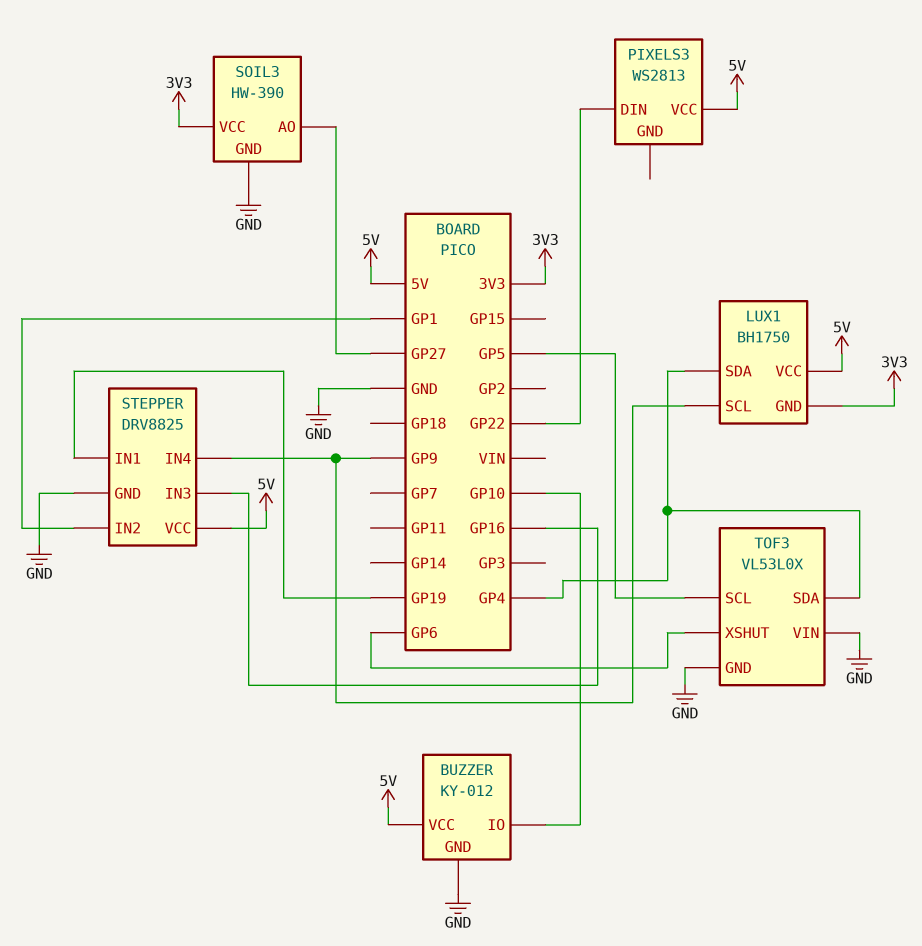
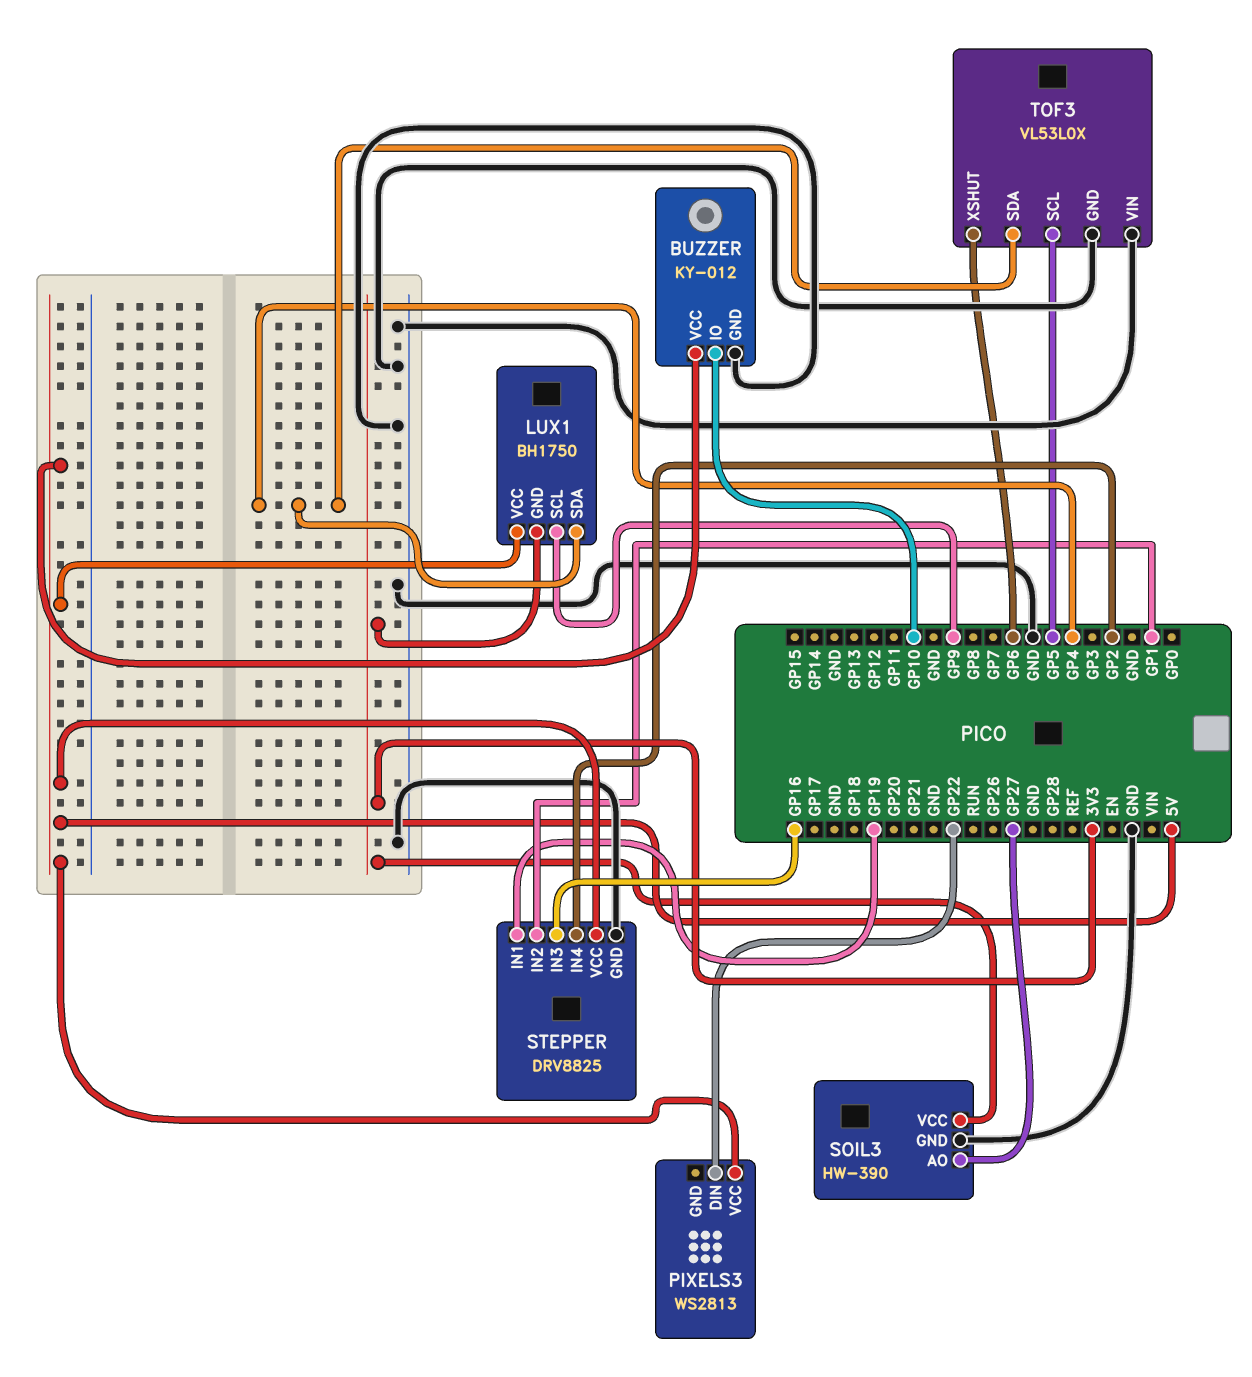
STEPPER pin IN4: GP9 -> GP2

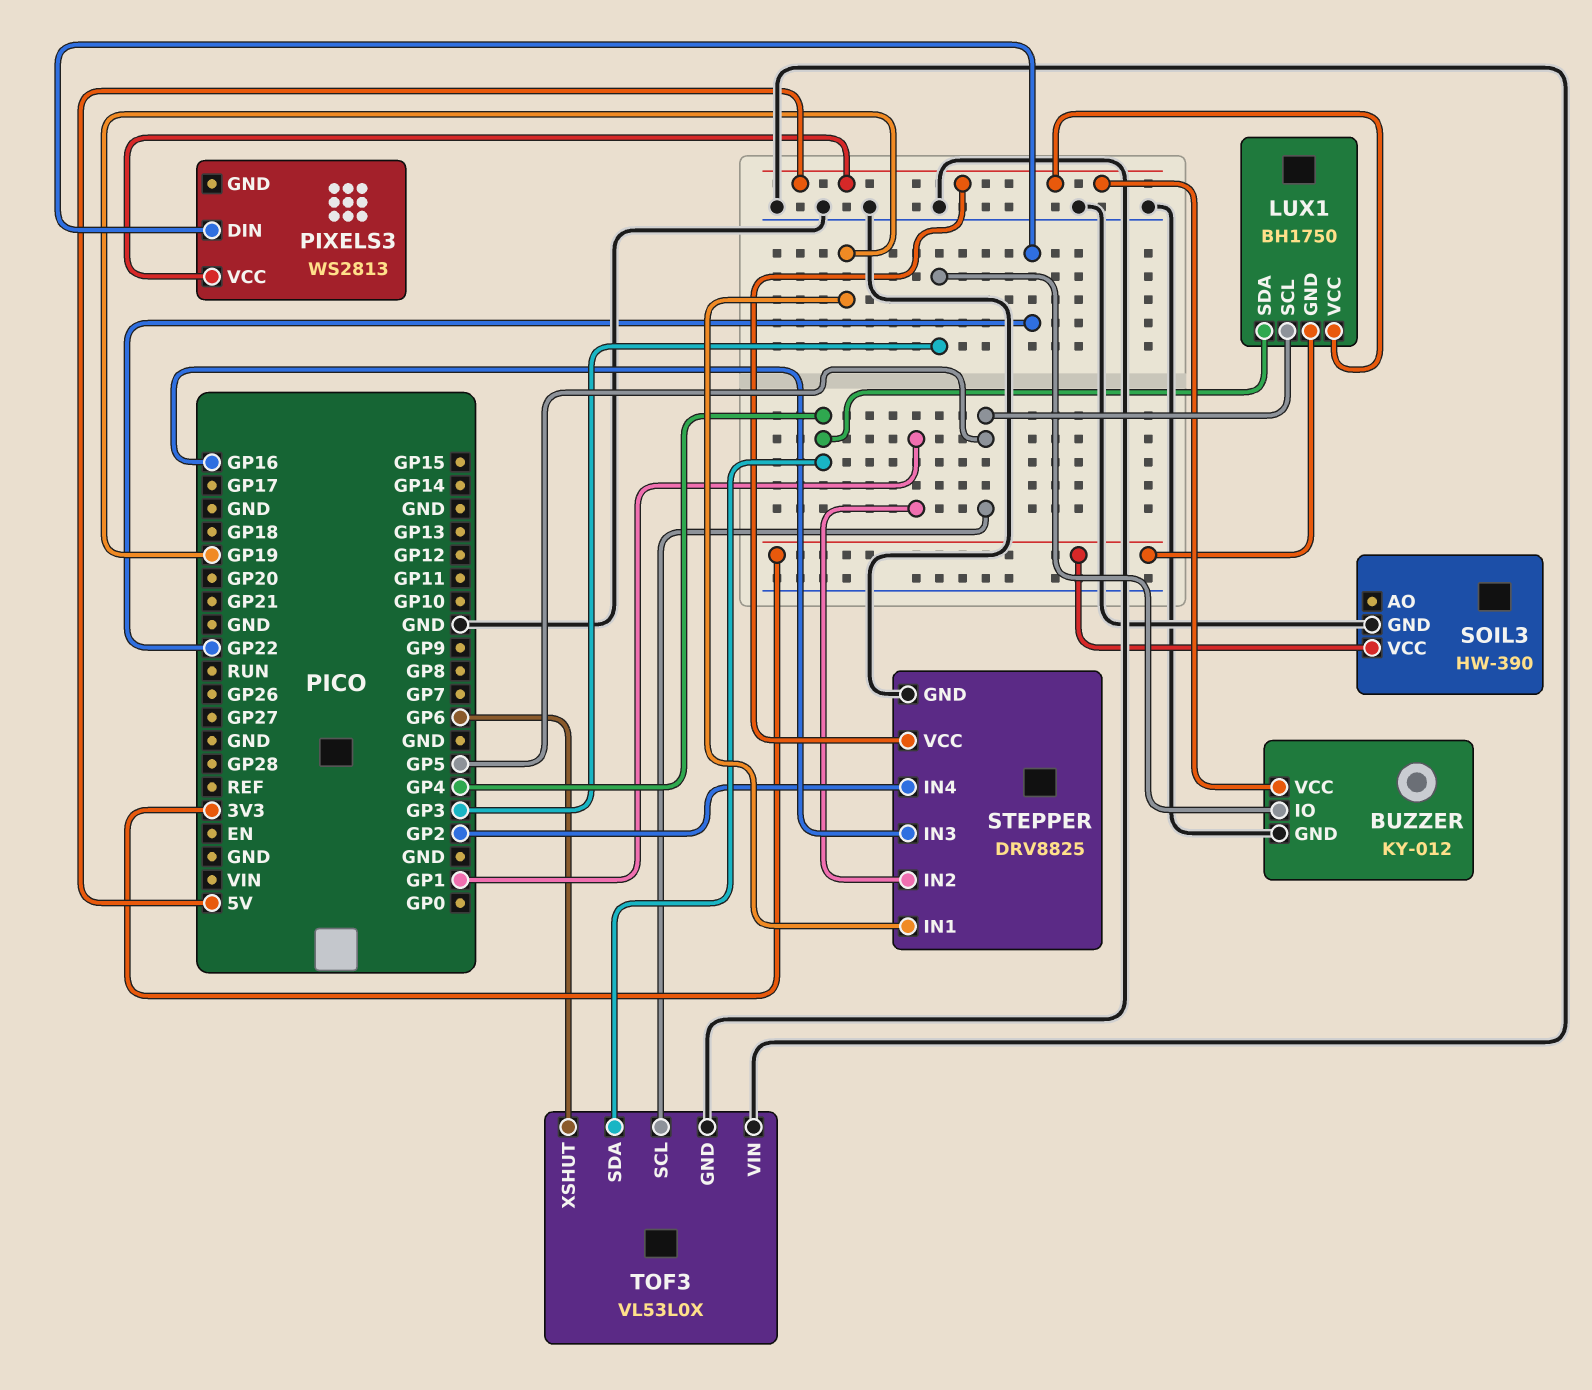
BUZZER pin IO: GP10 -> GP3
LUX1 pin SCL: GP9 -> GP5
SOIL3 pin AO: GP27 -> none

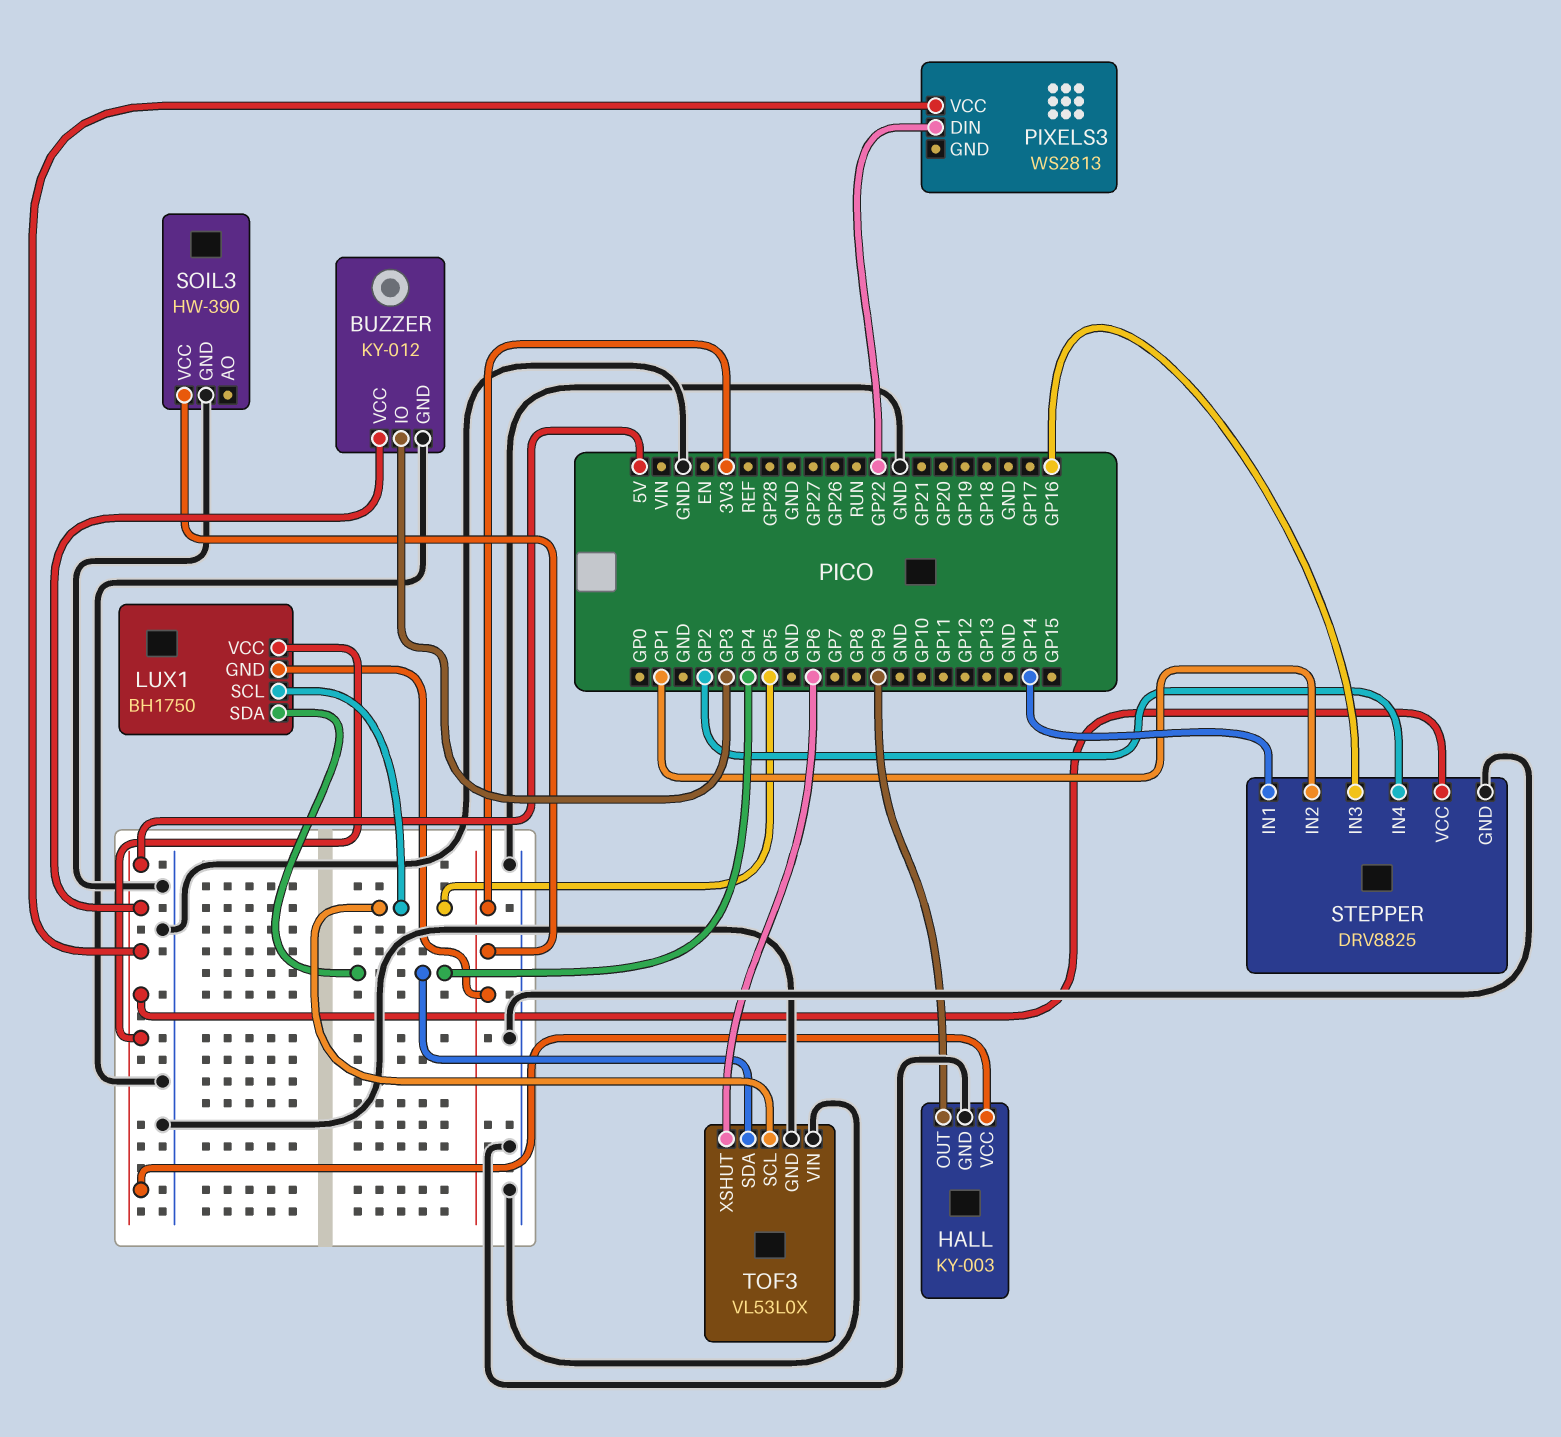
HALL: none -> KY-003
HALL pin GND: none -> GND
HALL pin OUT: none -> GP9
HALL pin VCC: none -> 5V
STEPPER pin IN1: GP19 -> GP14

